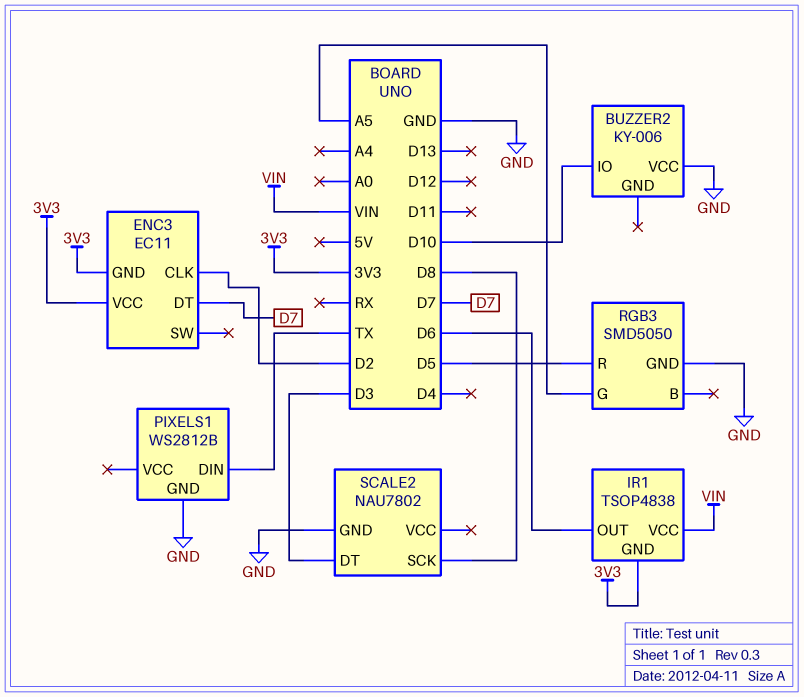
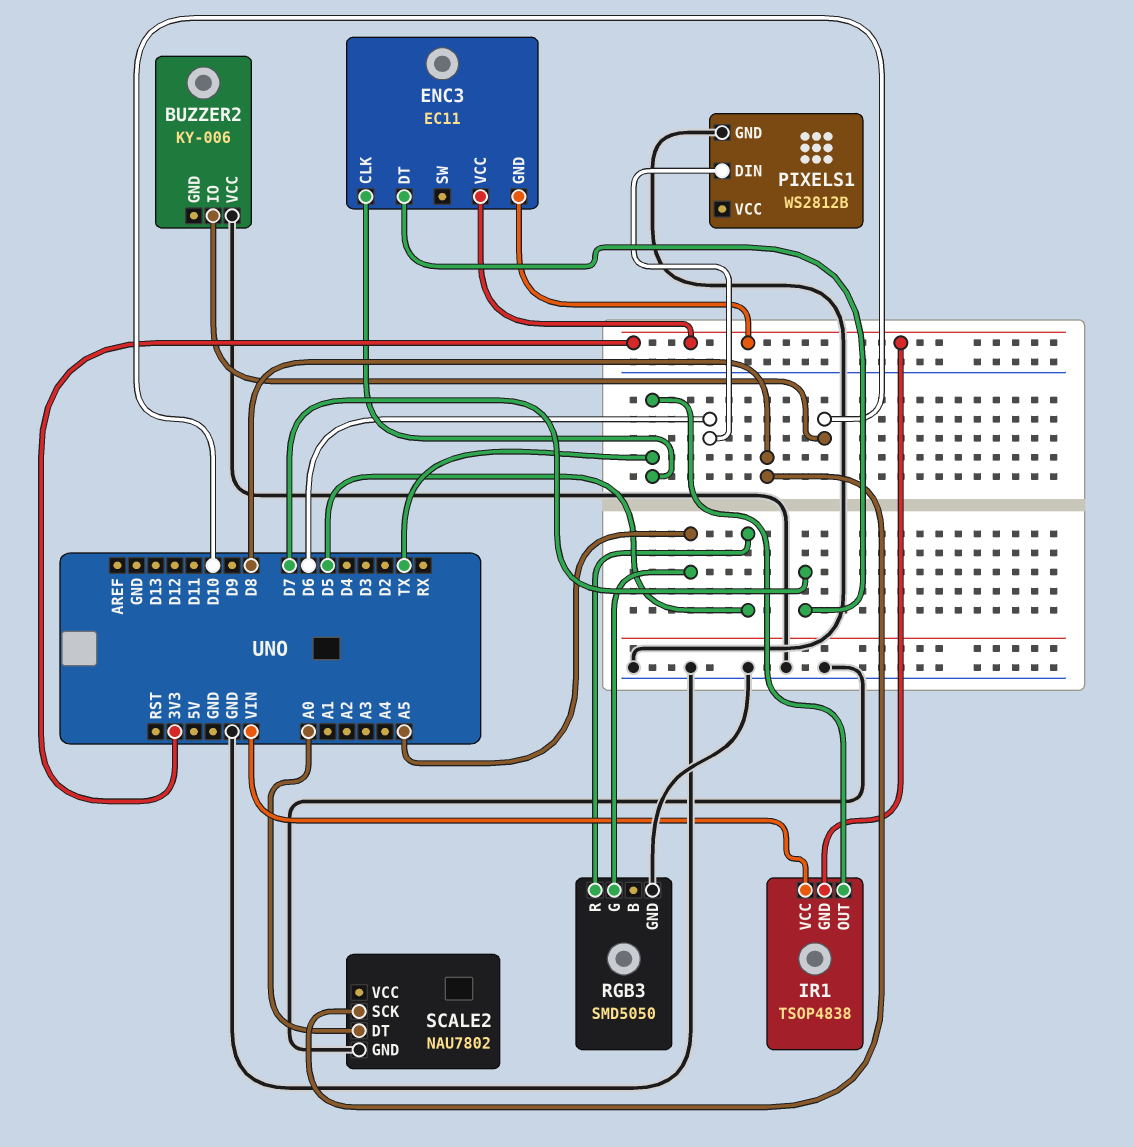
ENC3 pin CLK: D2 -> TX
IR1 pin OUT: D6 -> TX
PIXELS1 pin DIN: TX -> D6
SCALE2 pin DT: D3 -> A0

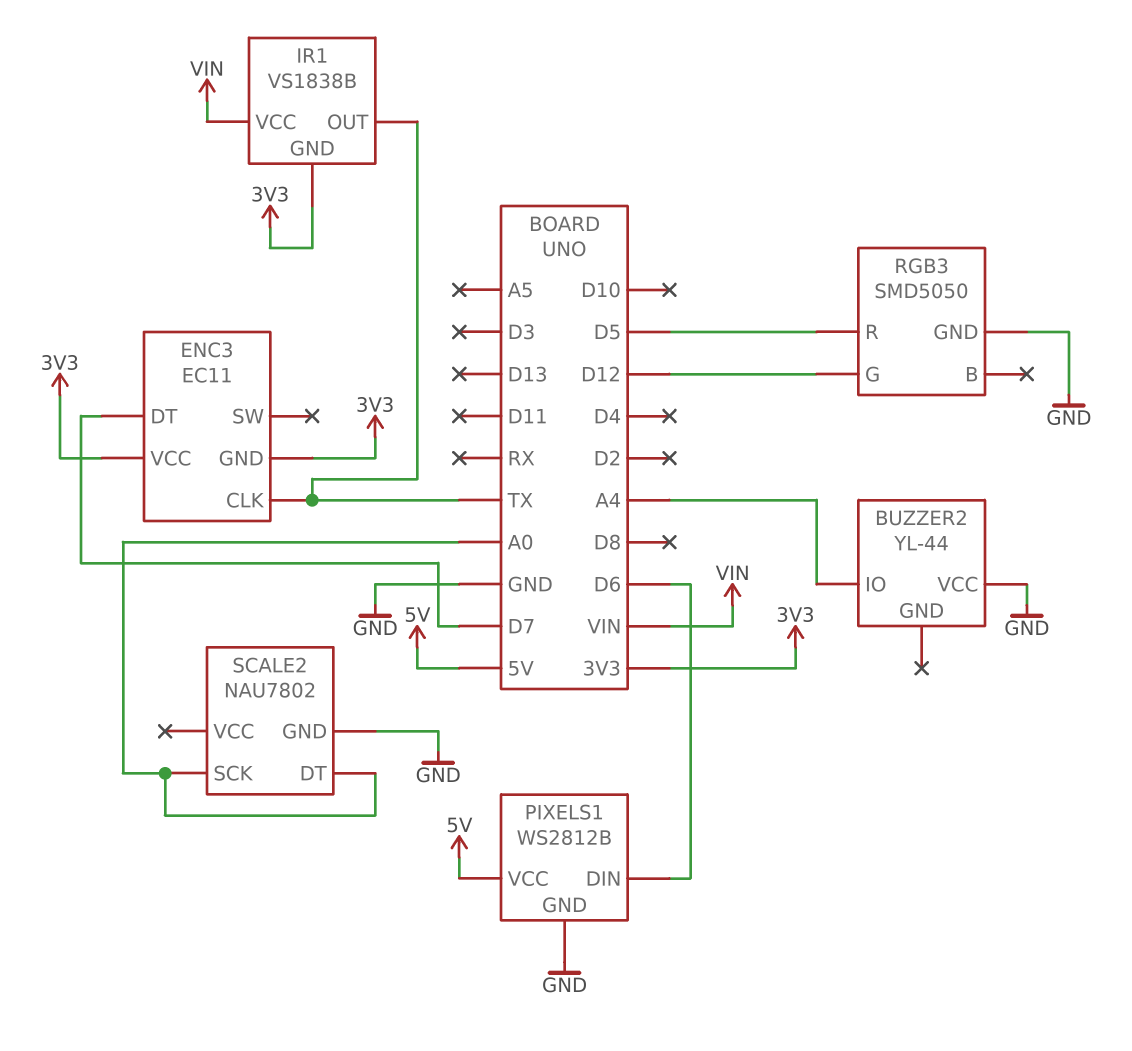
BUZZER2: KY-006 -> YL-44
BUZZER2 pin IO: D10 -> A4
IR1: TSOP4838 -> VS1838B
PIXELS1 pin VCC: none -> 5V
RGB3 pin G: A5 -> D12
SCALE2 pin SCK: D8 -> A0

